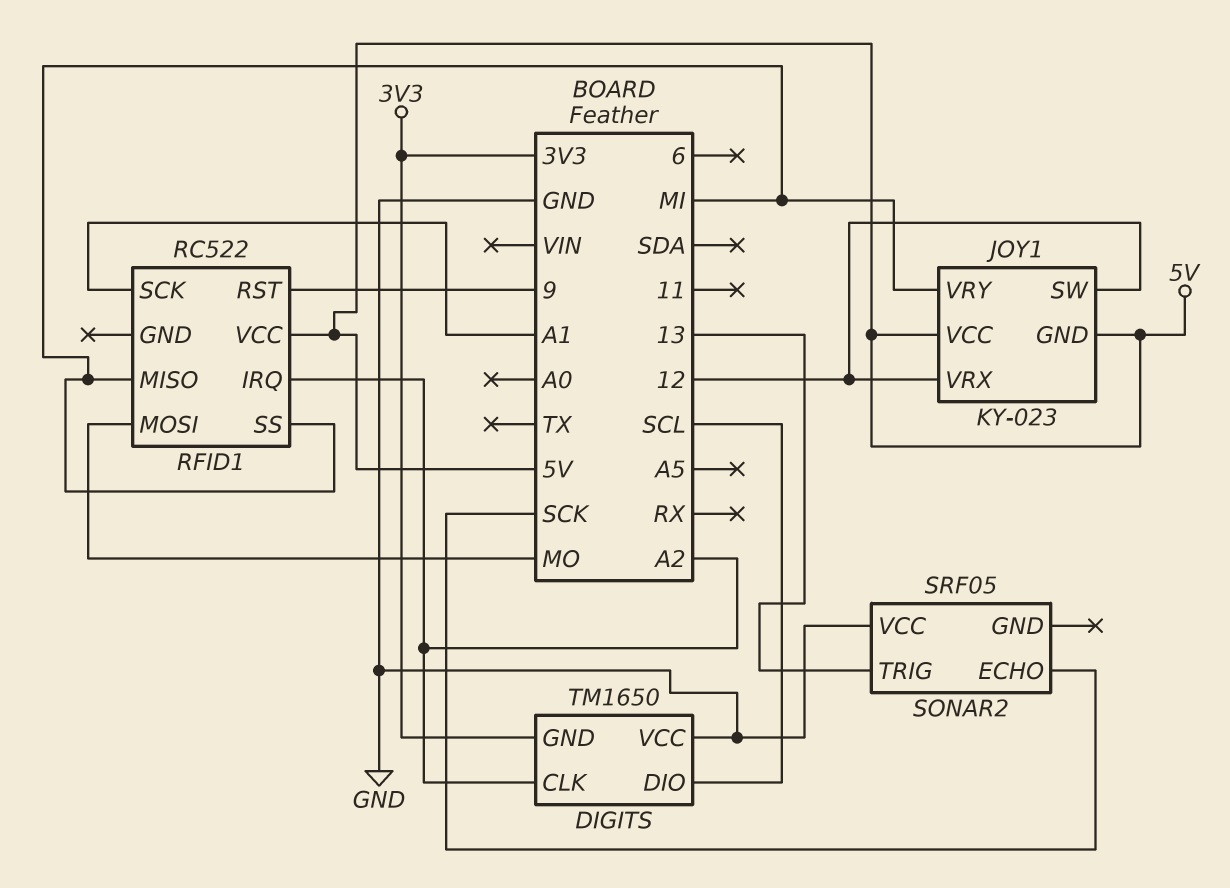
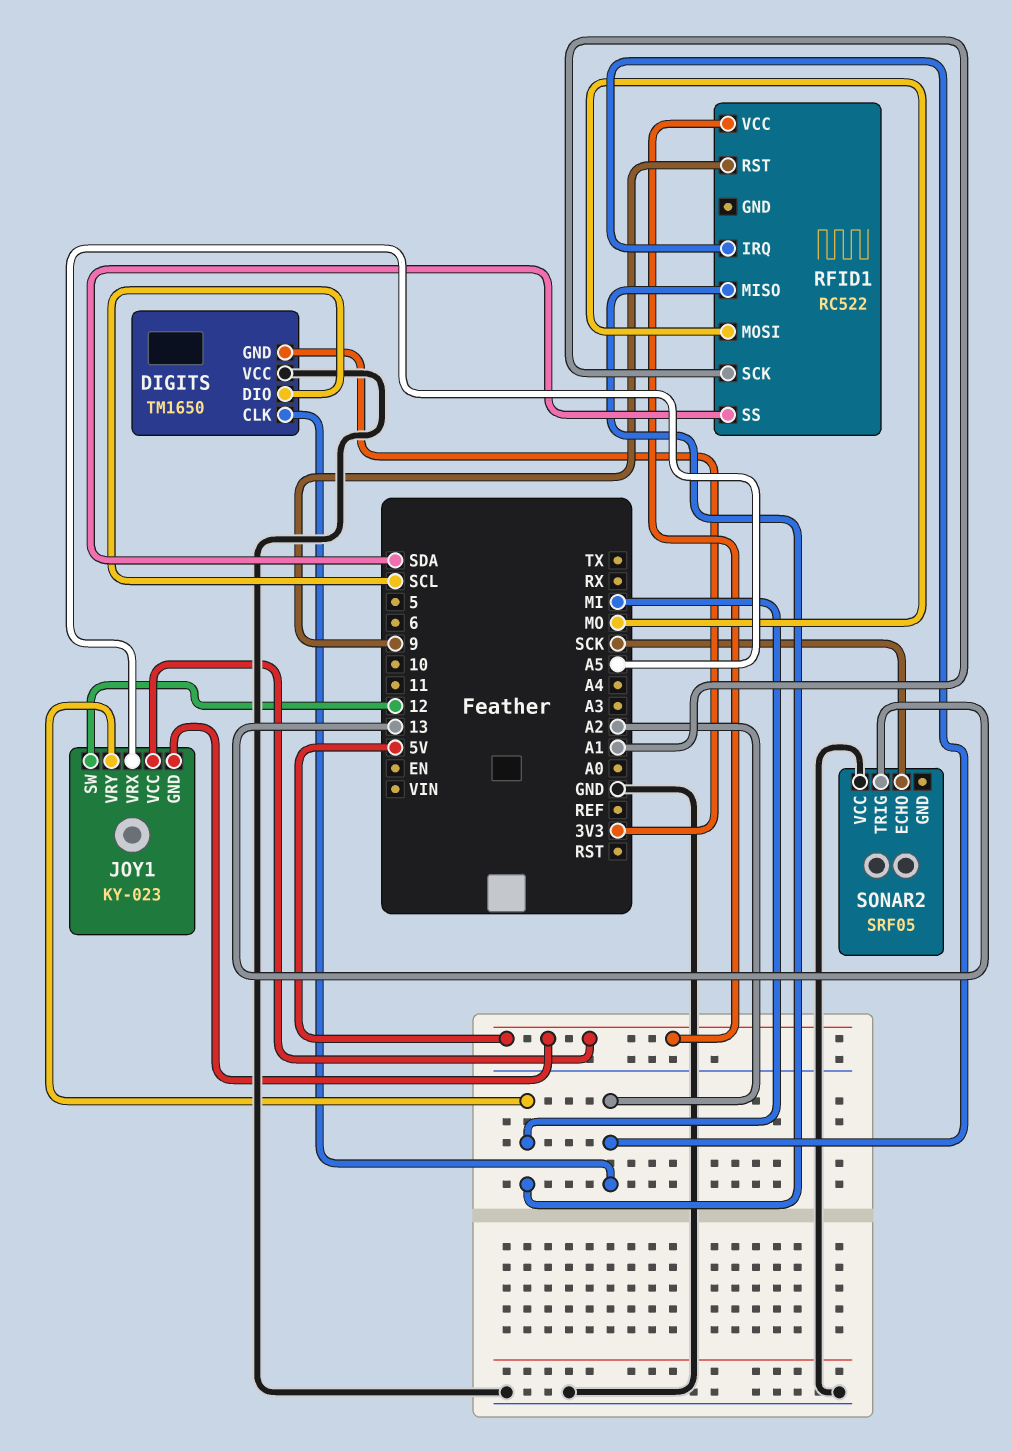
JOY1 pin VRX: 12 -> A5
RFID1 pin SS: MI -> SDA

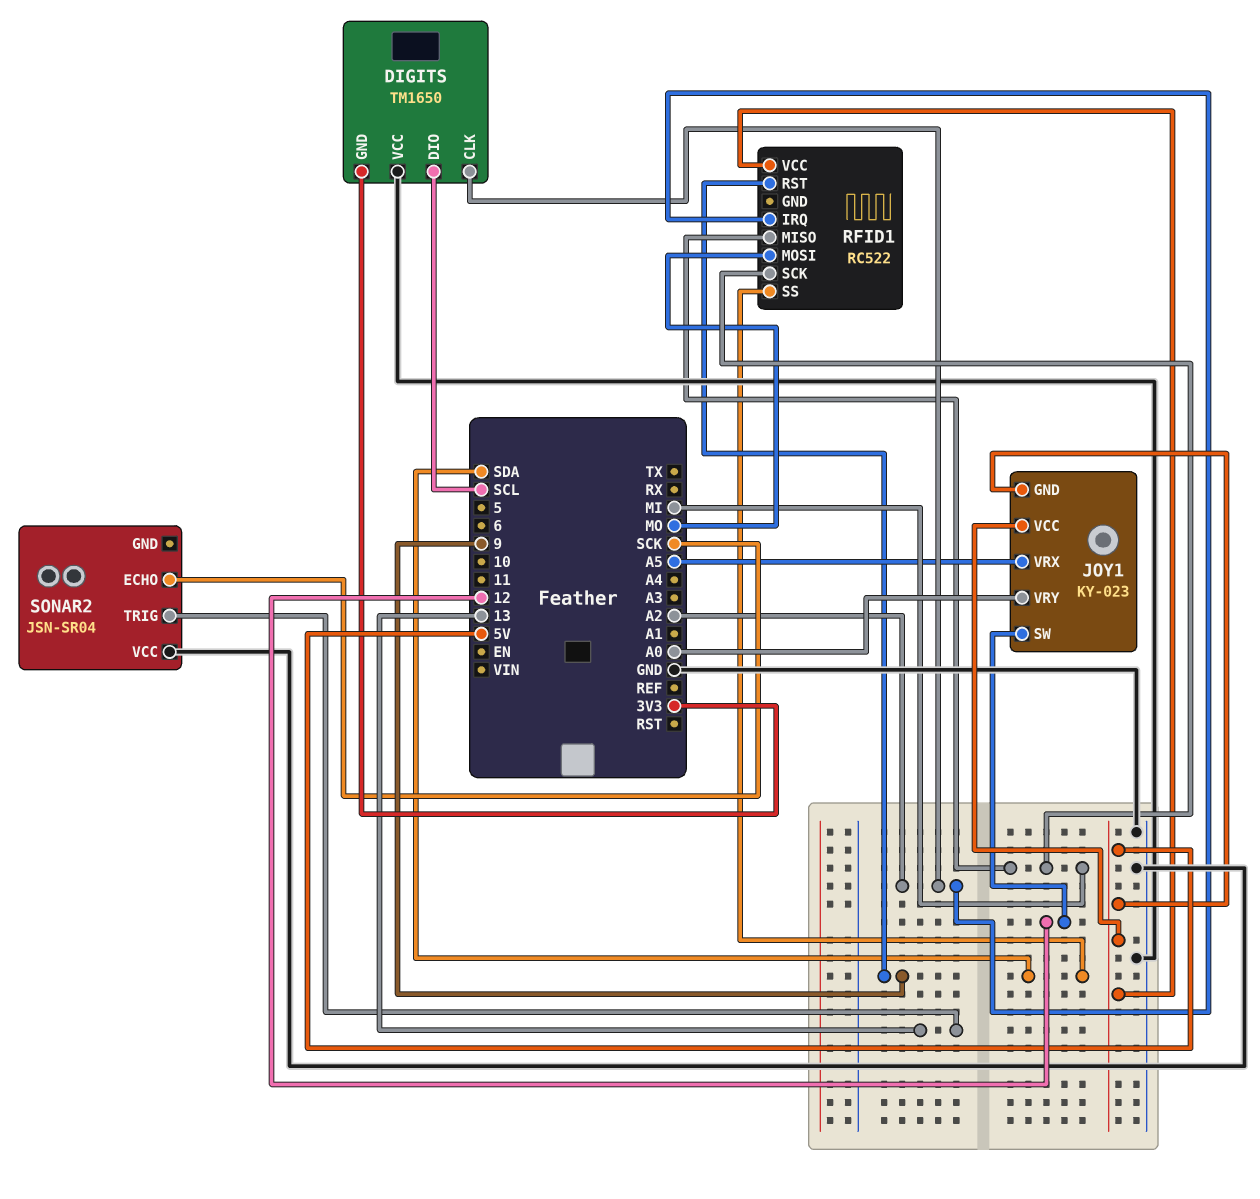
JOY1 pin VRY: MI -> A0
RFID1 pin SCK: A1 -> MI
SONAR2: SRF05 -> JSN-SR04

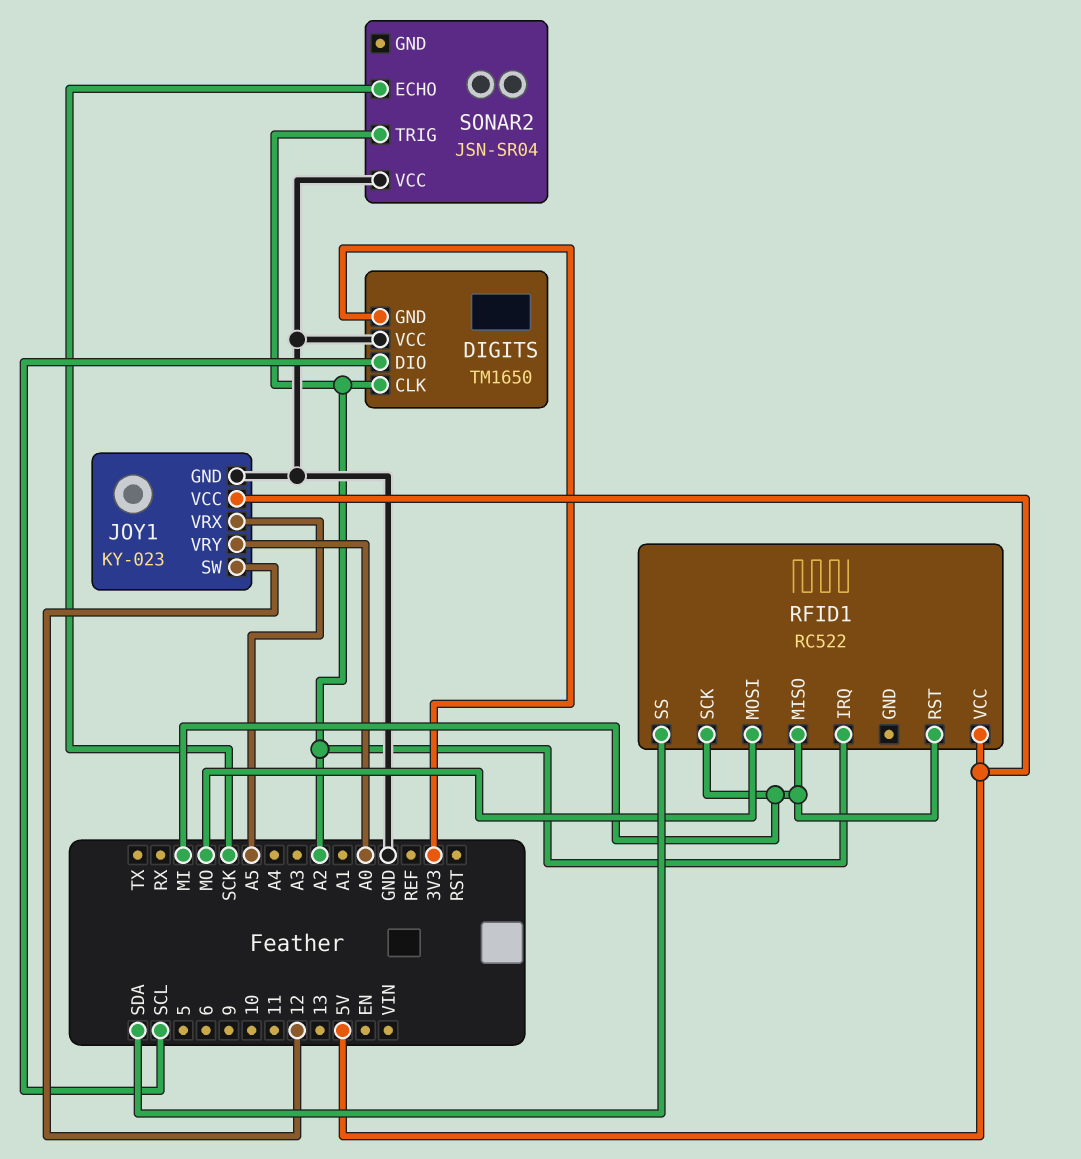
JOY1 pin GND: 5V -> GND
RFID1 pin RST: 9 -> MI
SONAR2 pin TRIG: 13 -> A2

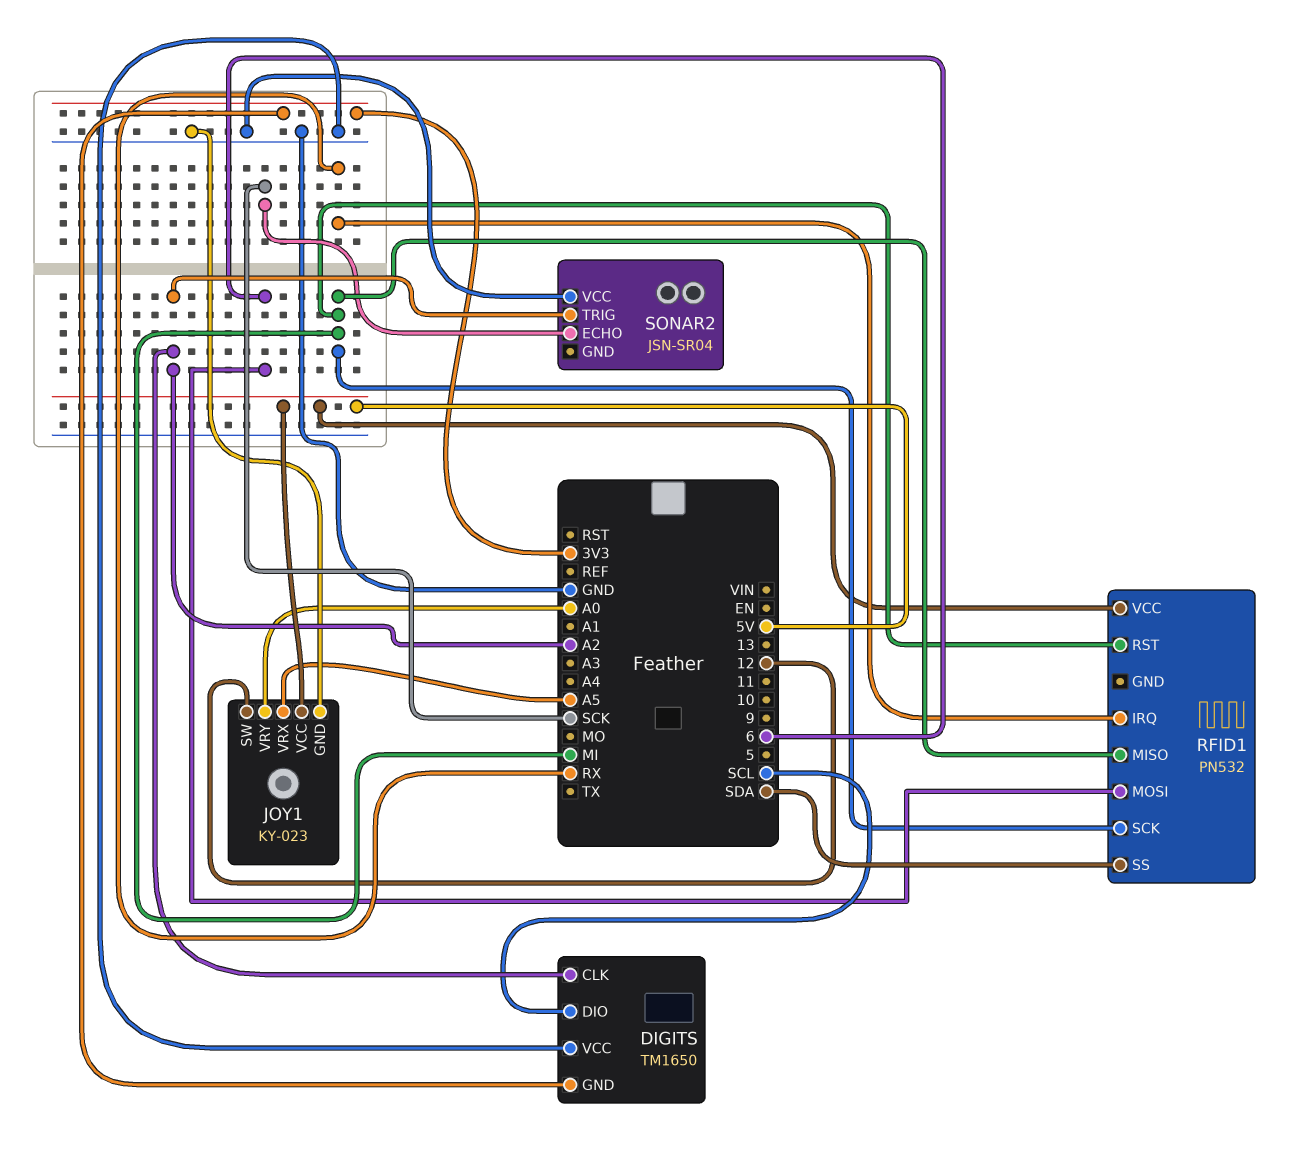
RFID1: RC522 -> PN532
RFID1 pin IRQ: A2 -> RX
RFID1 pin MOSI: MO -> 6

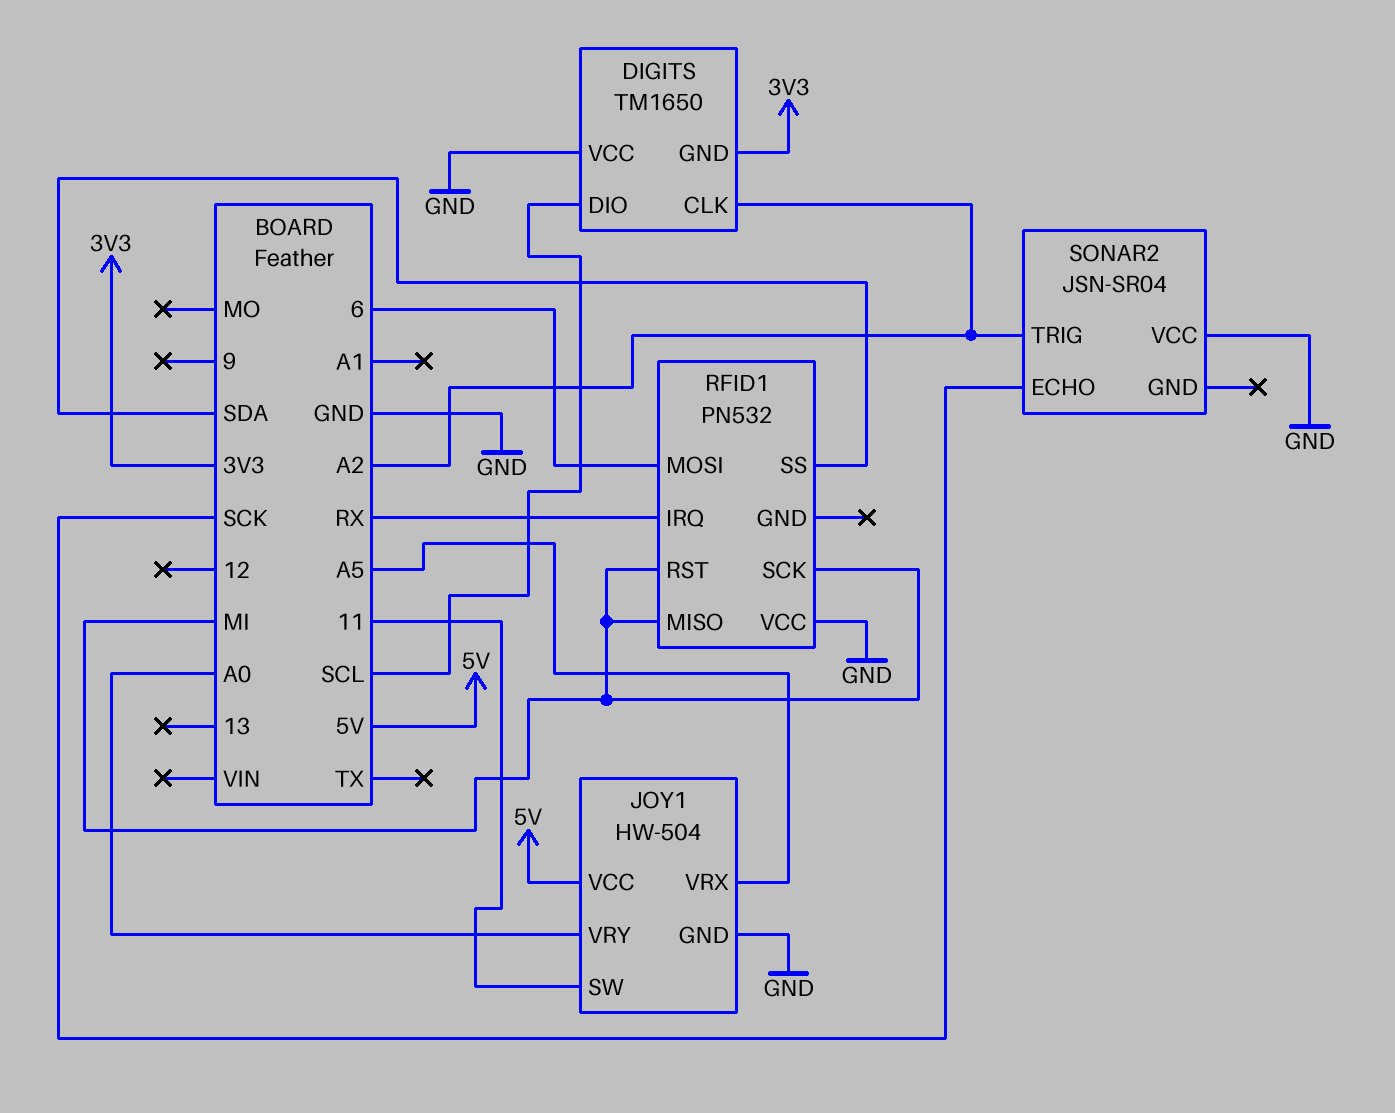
JOY1: KY-023 -> HW-504
JOY1 pin SW: 12 -> 11
RFID1 pin VCC: 5V -> GND

